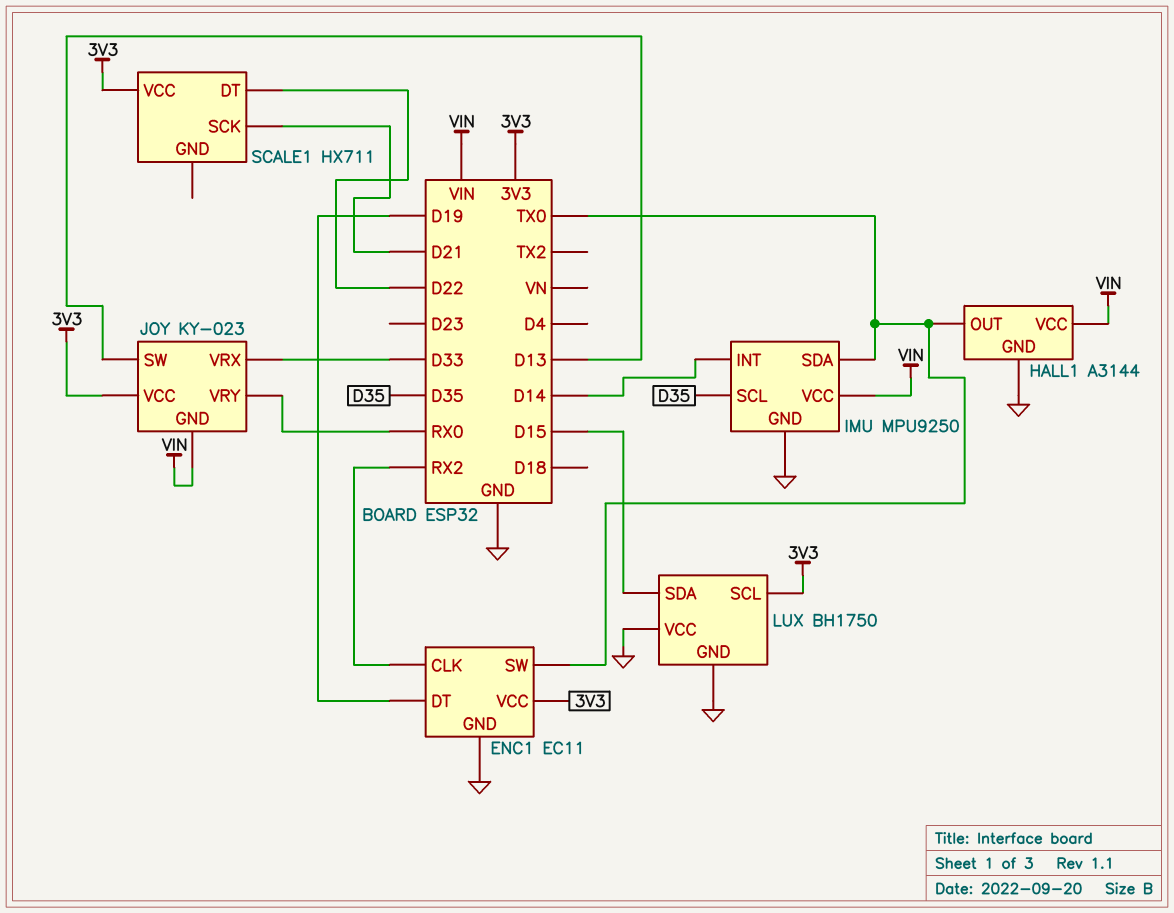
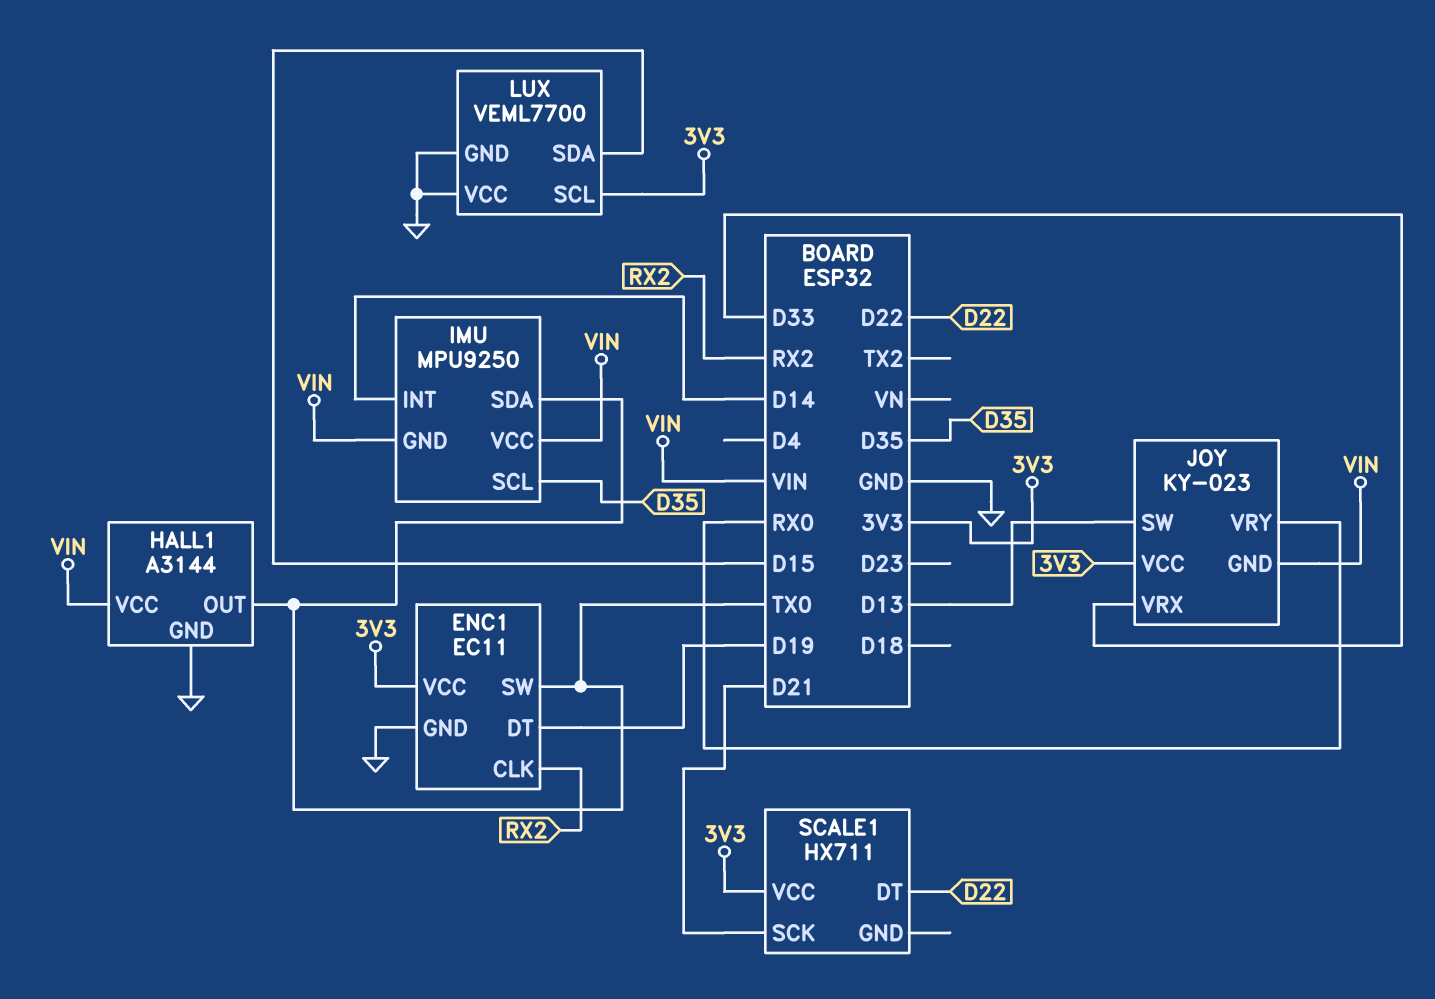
IMU pin GND: GND -> VIN
LUX: BH1750 -> VEML7700

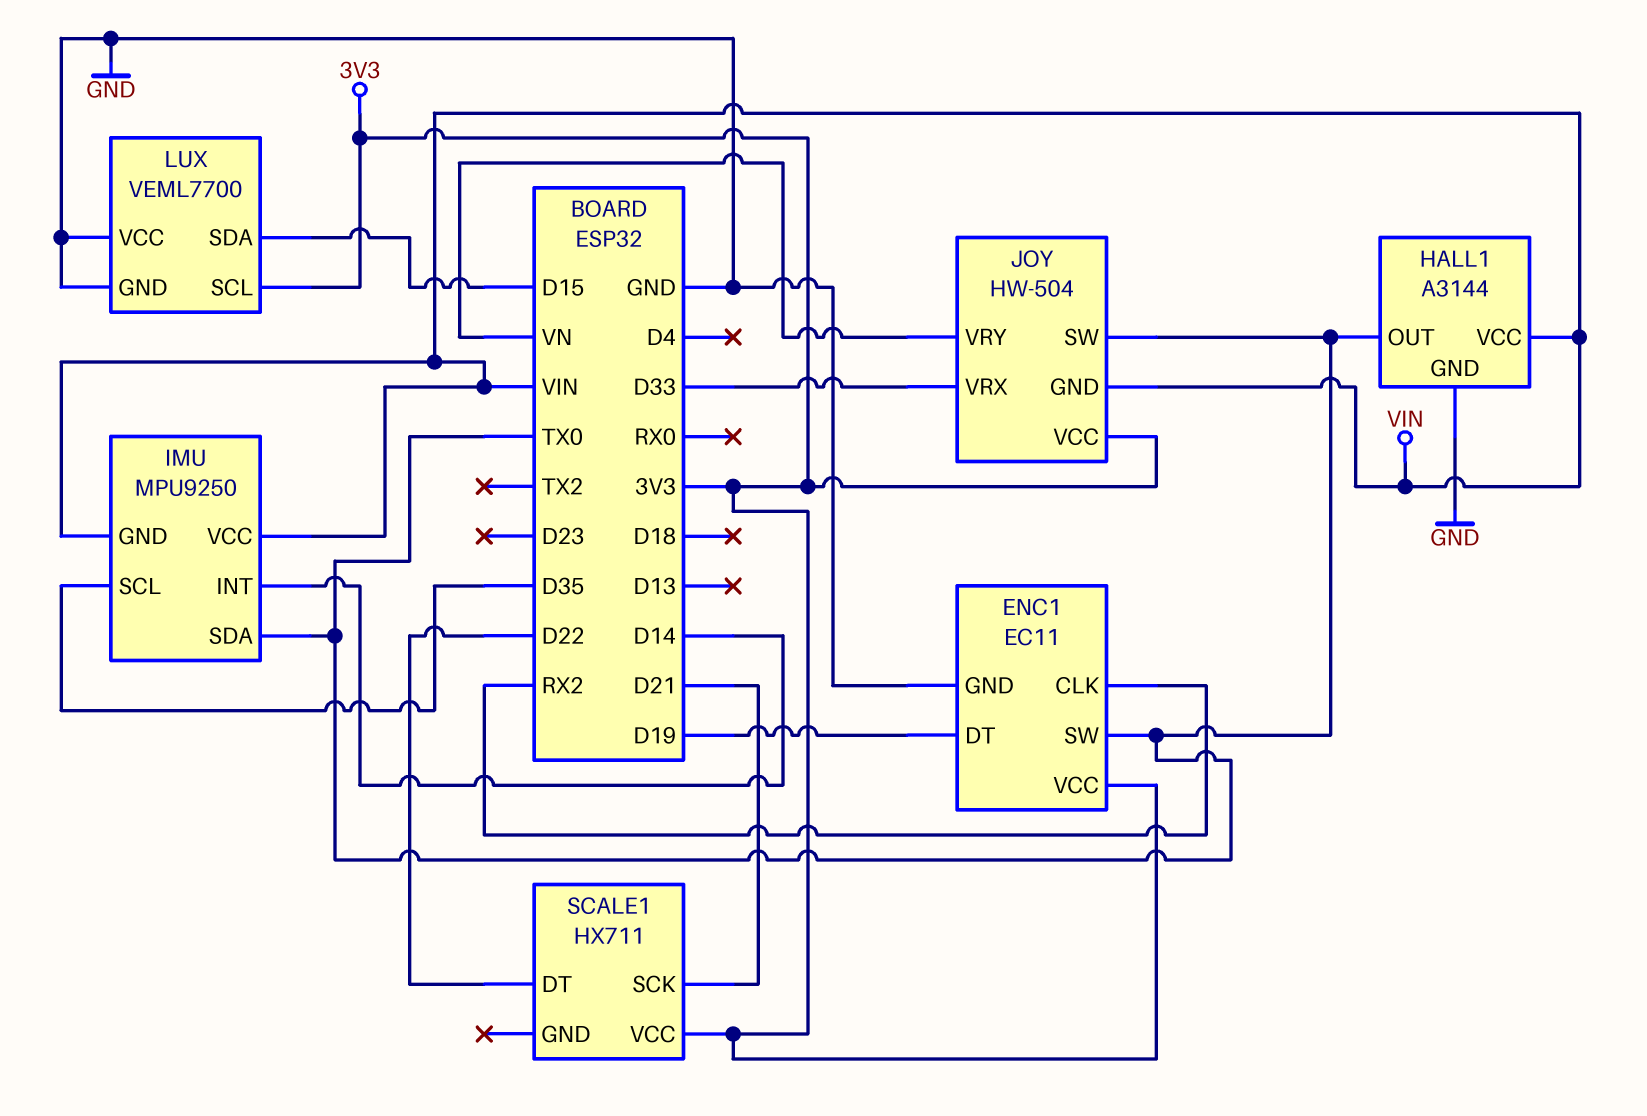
JOY: KY-023 -> HW-504
JOY pin SW: D13 -> TX0
JOY pin VRY: RX0 -> VN

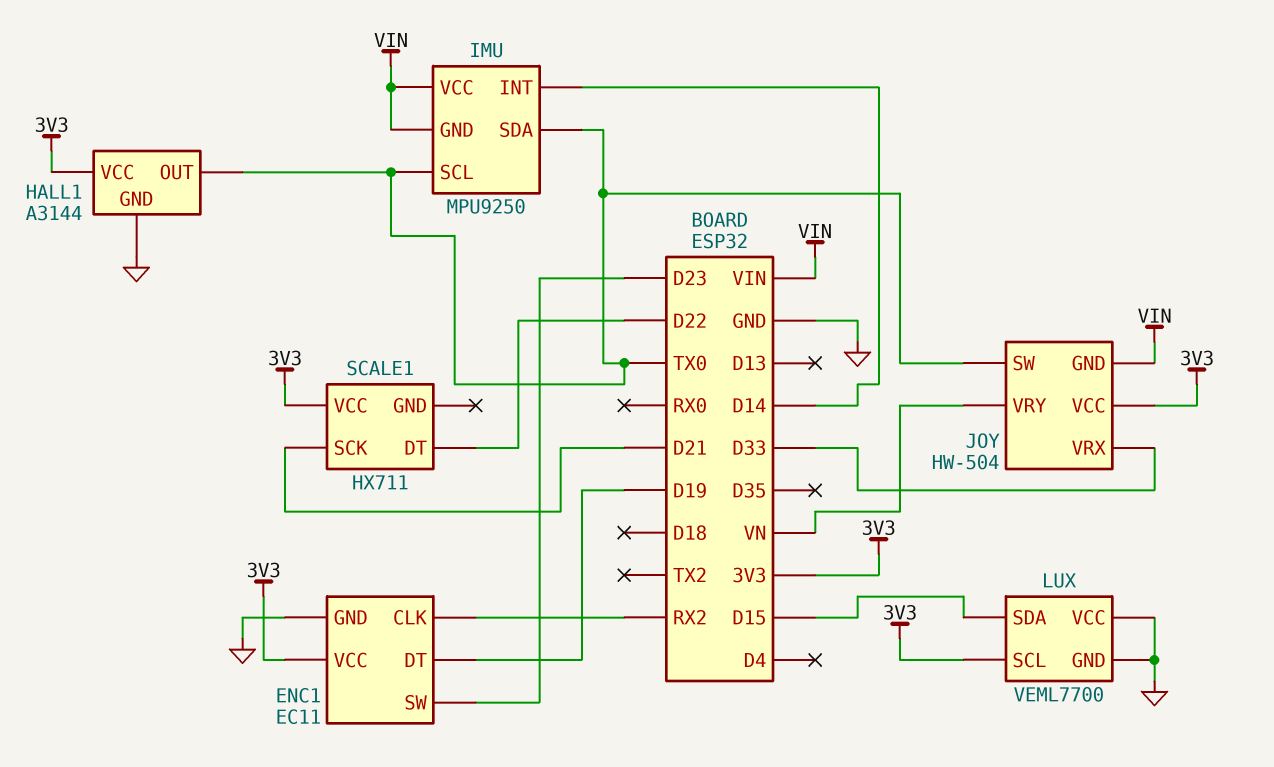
ENC1 pin SW: TX0 -> D23
HALL1 pin VCC: VIN -> 3V3
IMU pin SCL: D35 -> TX0

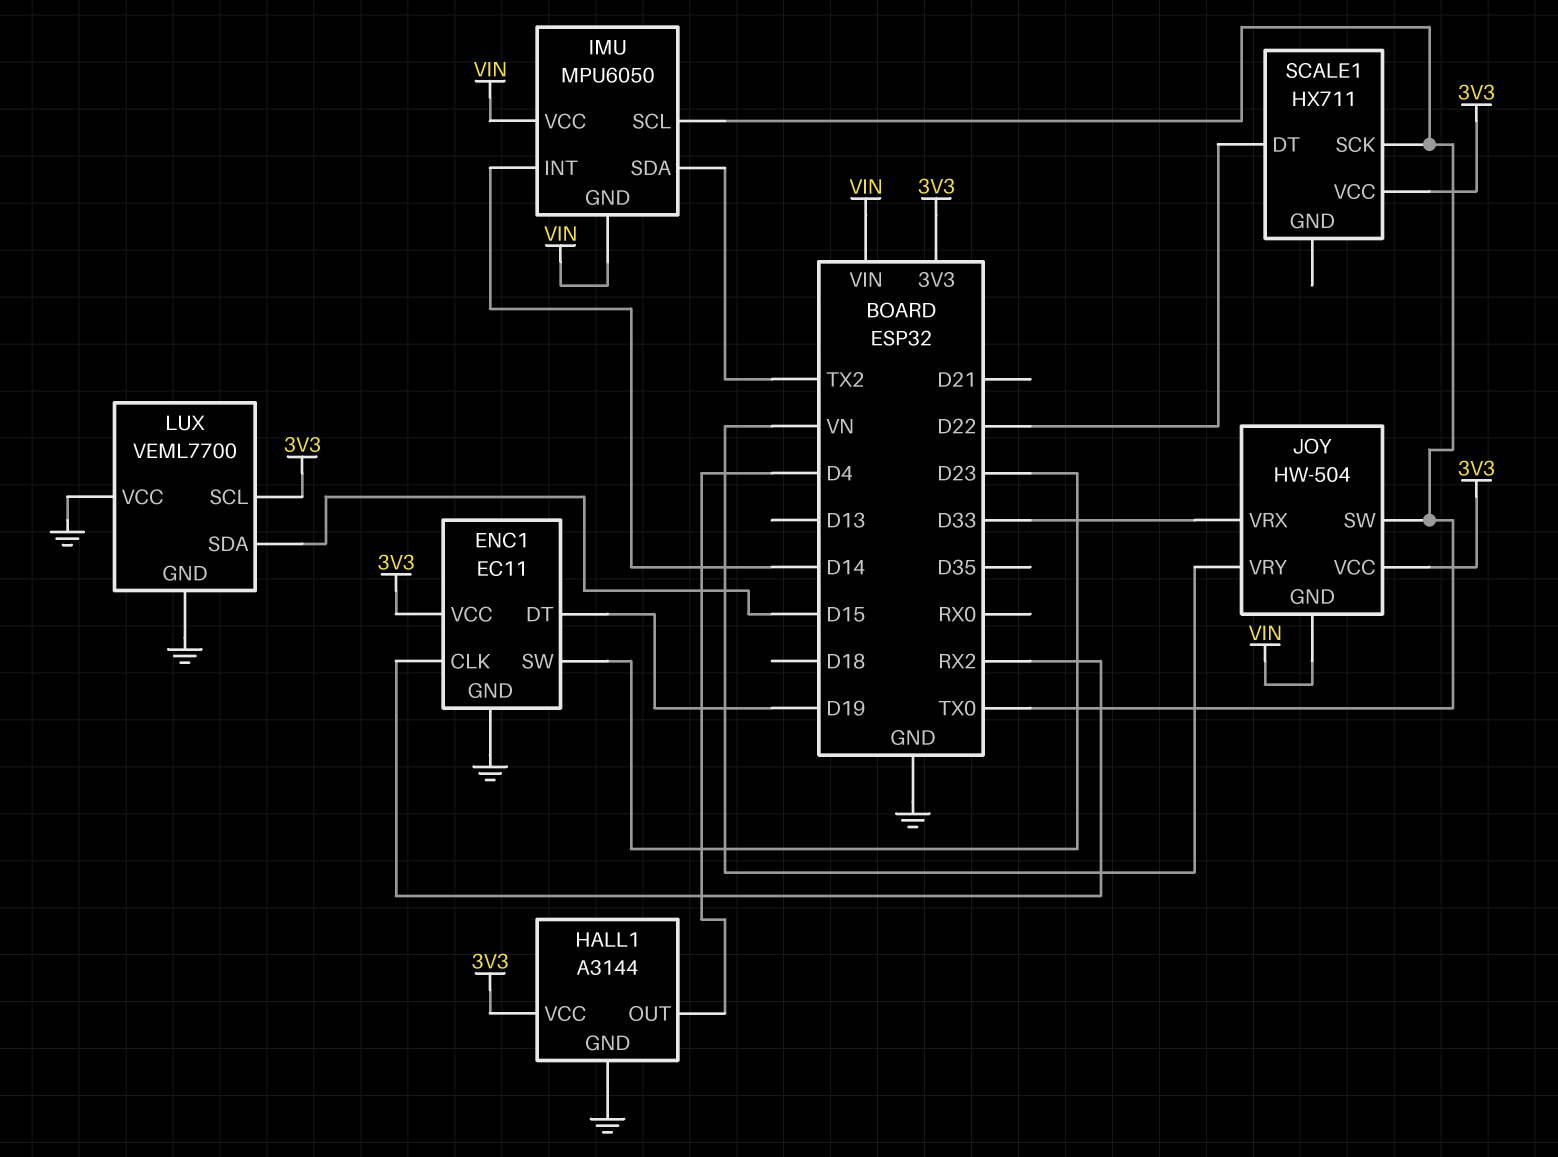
HALL1 pin OUT: TX0 -> D4
IMU: MPU9250 -> MPU6050
IMU pin SDA: TX0 -> TX2
SCALE1 pin SCK: D21 -> TX0

